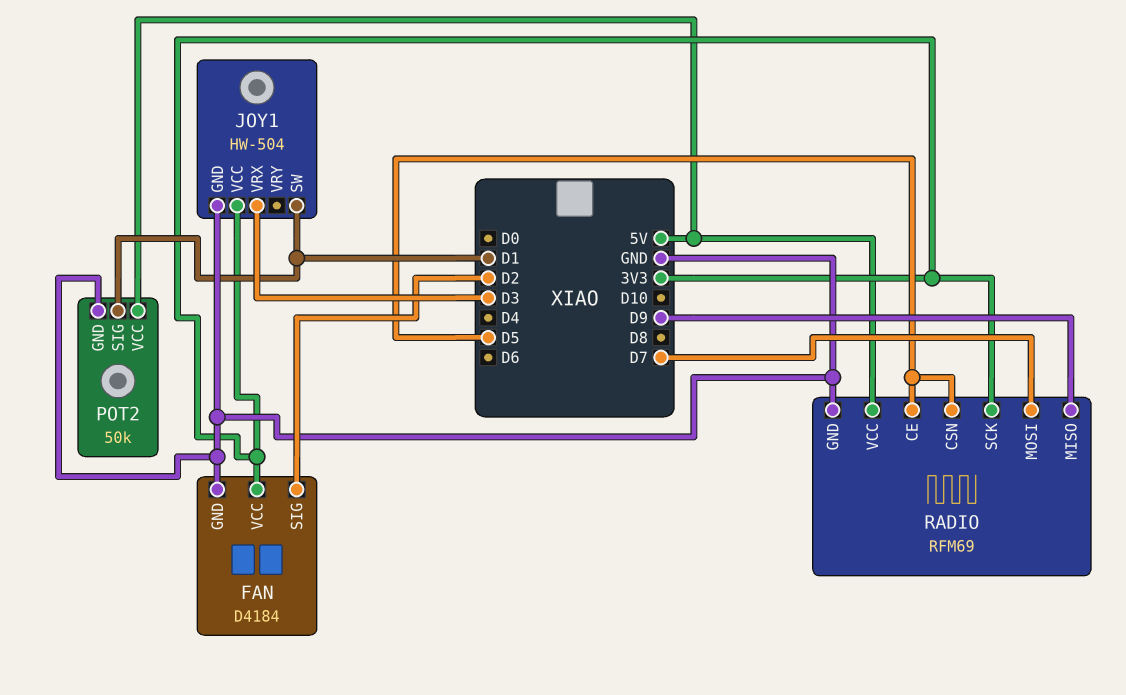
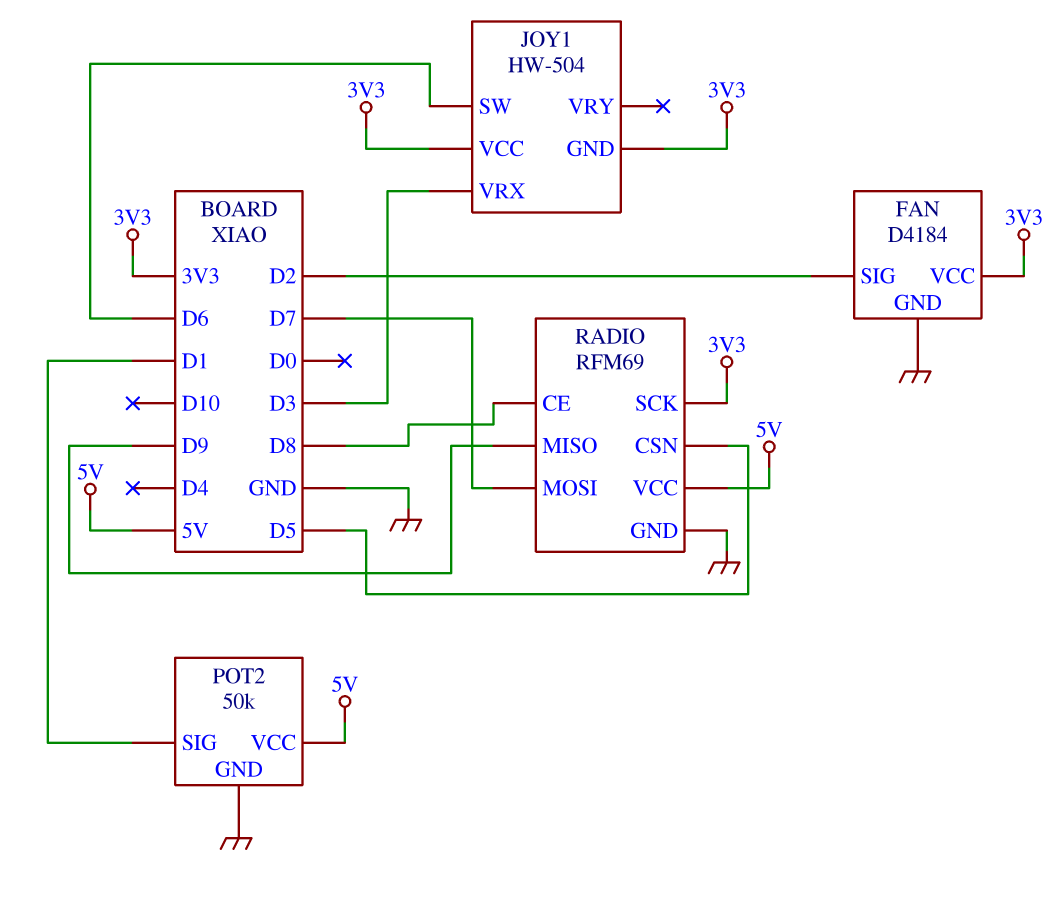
JOY1 pin GND: GND -> 3V3
JOY1 pin SW: D1 -> D6
RADIO pin CE: D5 -> D8

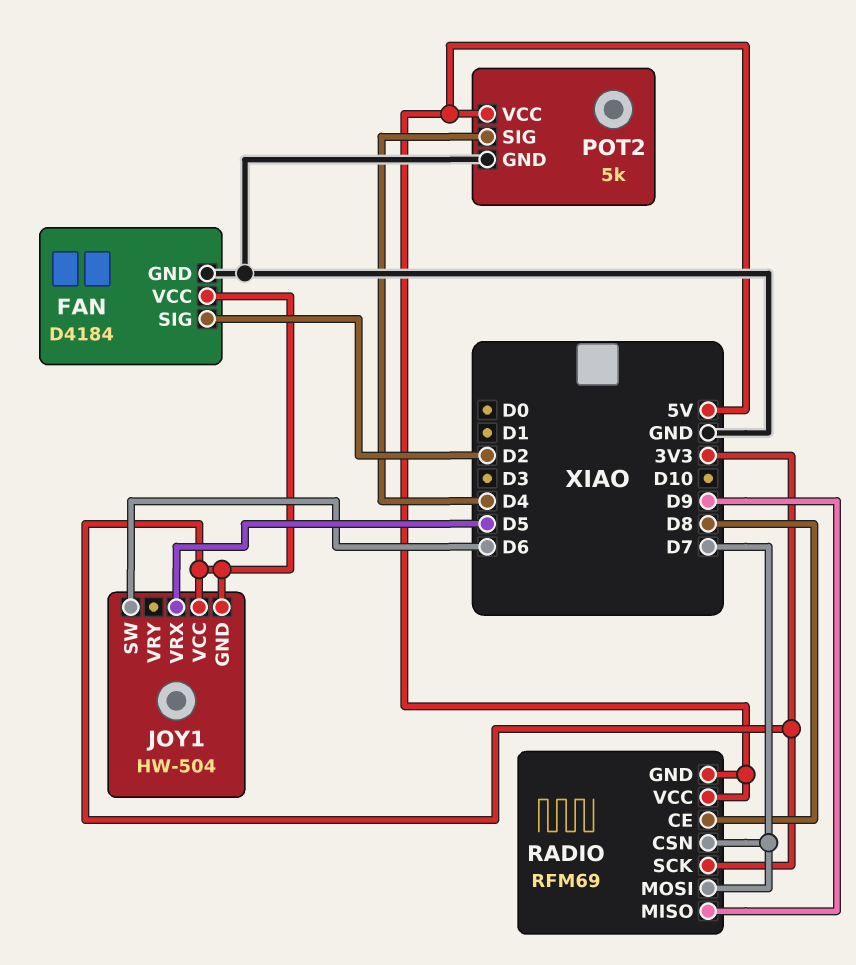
JOY1 pin VRX: D3 -> D5
POT2: 50k -> 5k
POT2 pin SIG: D1 -> D4
RADIO pin CSN: D5 -> D7
RADIO pin GND: GND -> 5V

